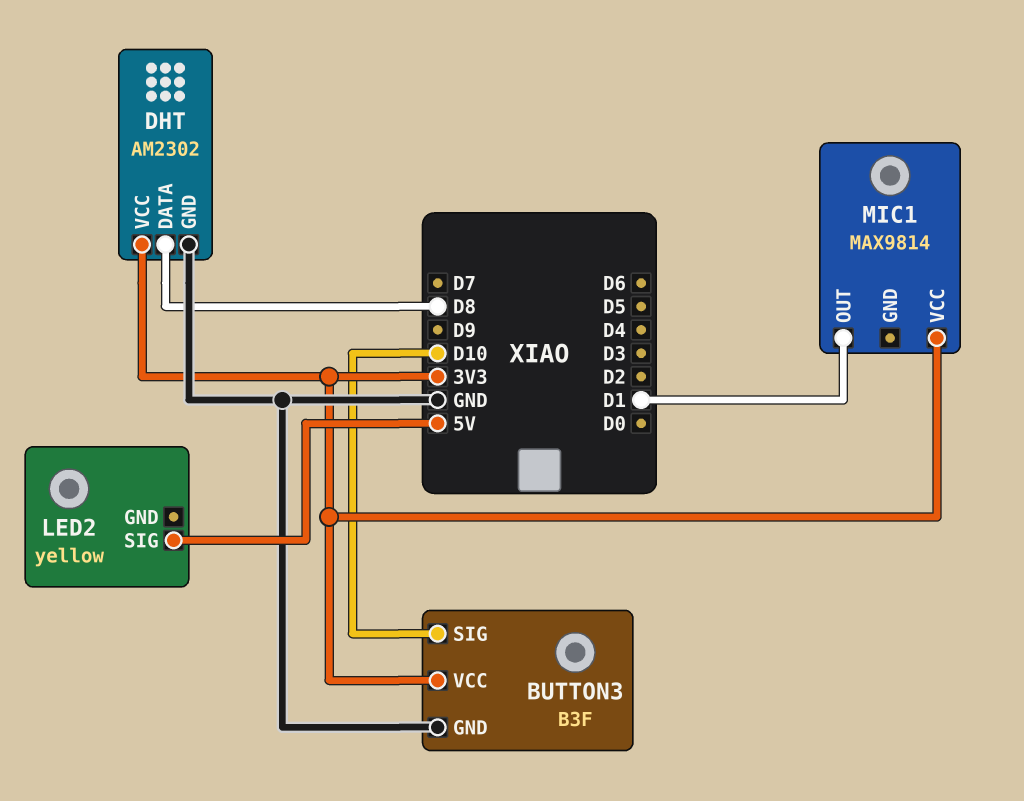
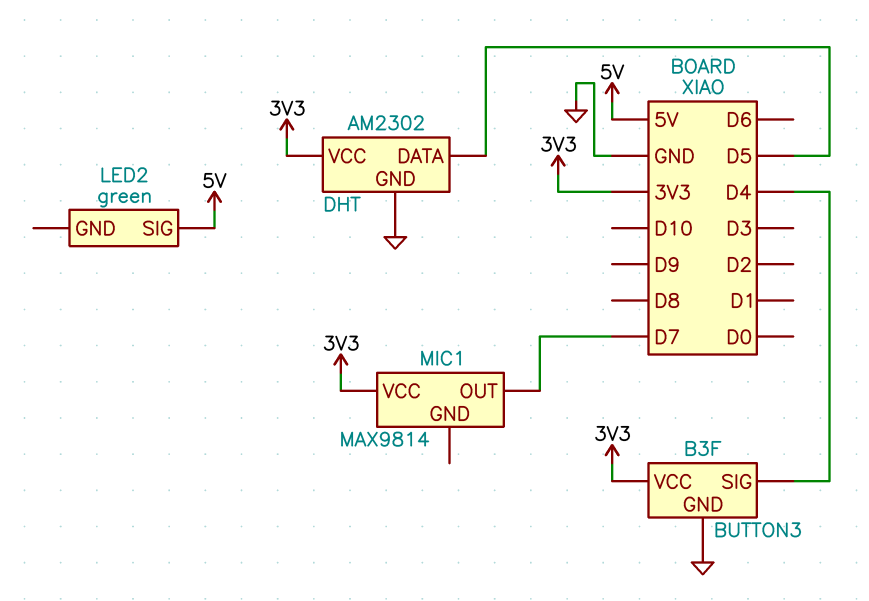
BUTTON3 pin SIG: D10 -> D4
DHT pin DATA: D8 -> D5
LED2: yellow -> green
MIC1 pin OUT: D1 -> D7

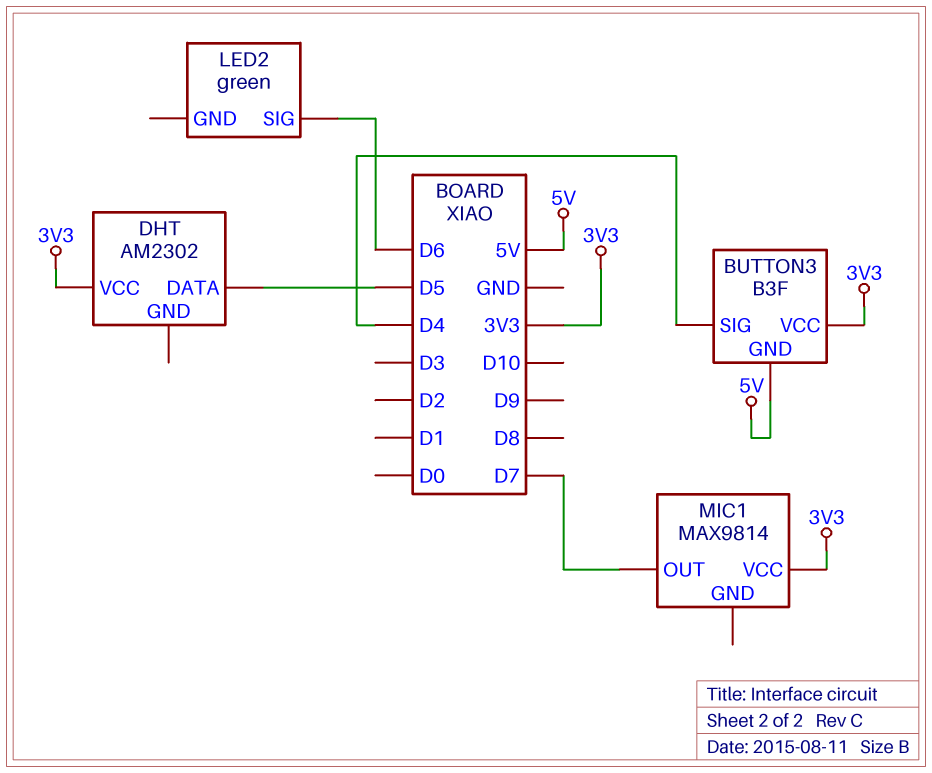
BUTTON3 pin GND: GND -> 5V
DHT pin GND: GND -> none
LED2 pin SIG: 5V -> D6

